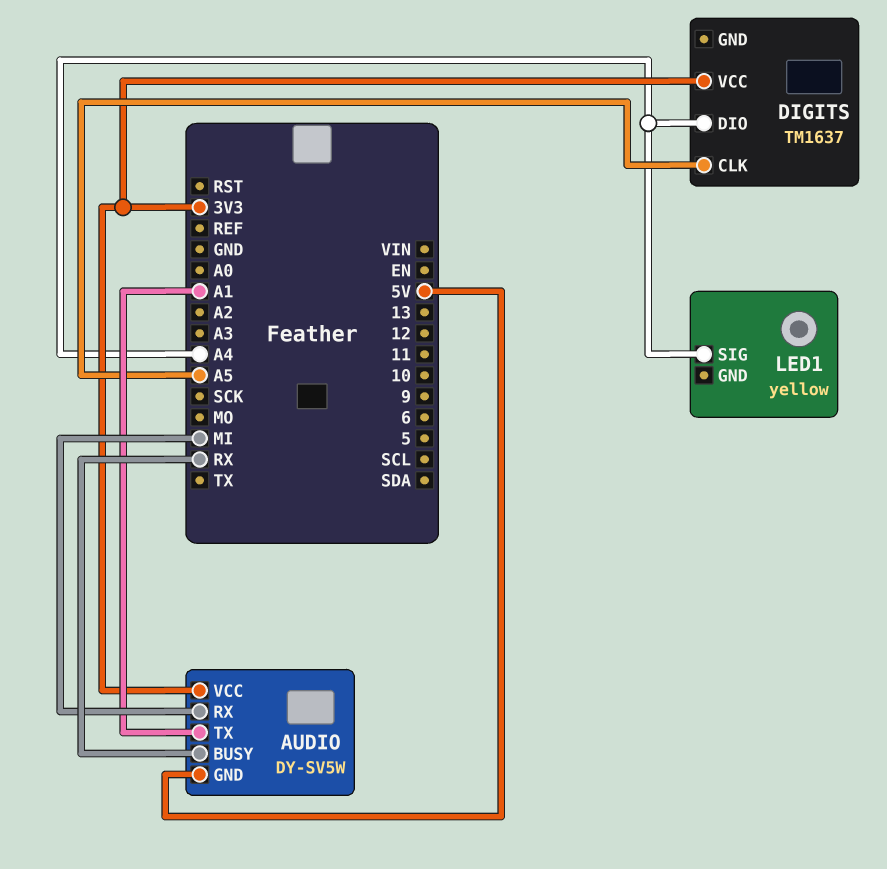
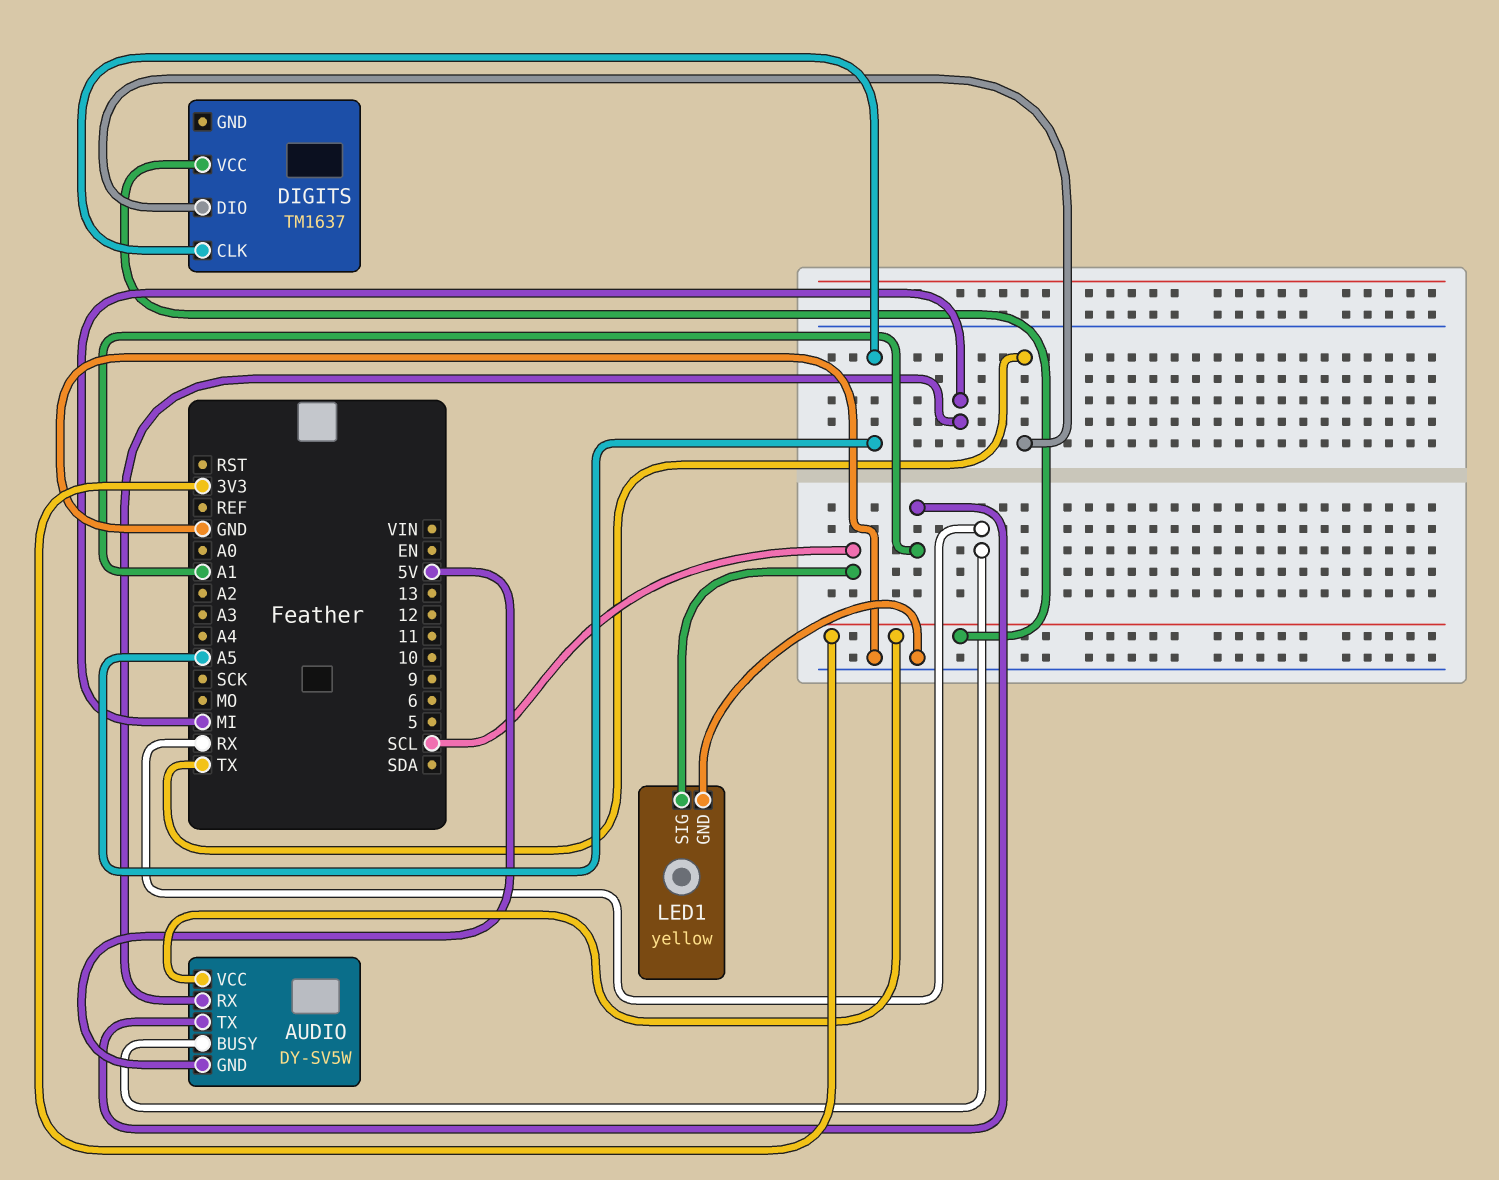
DIGITS pin DIO: A4 -> TX
LED1 pin GND: none -> GND
LED1 pin SIG: A4 -> SCL

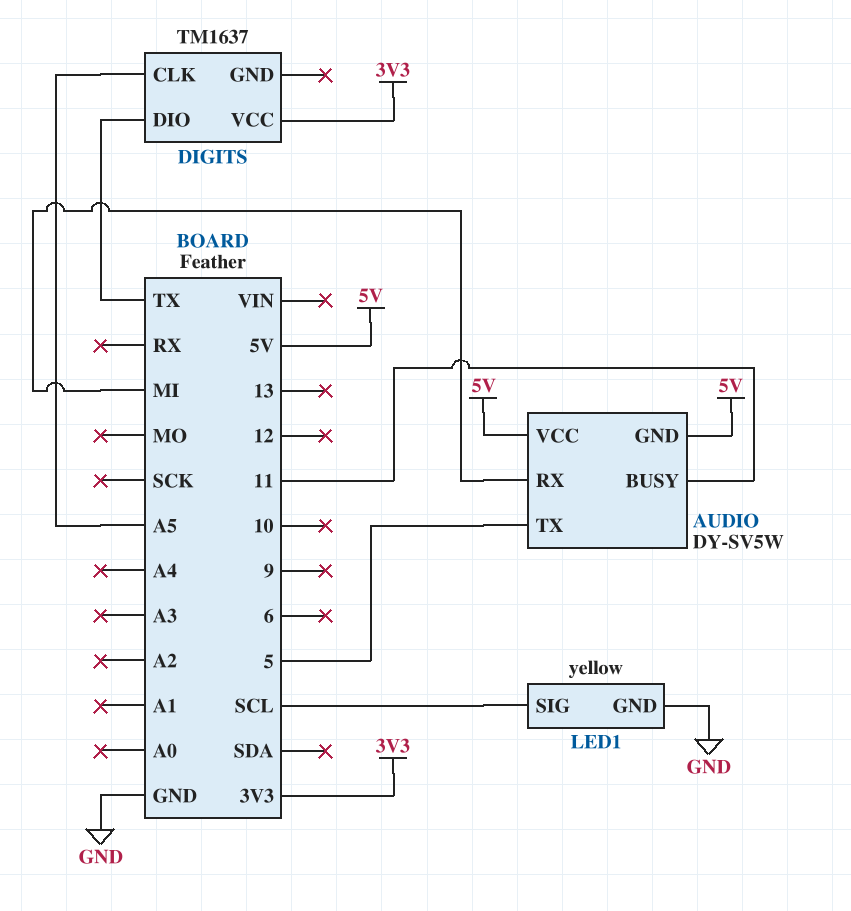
AUDIO pin BUSY: RX -> 11
AUDIO pin TX: A1 -> 5
AUDIO pin VCC: 3V3 -> 5V

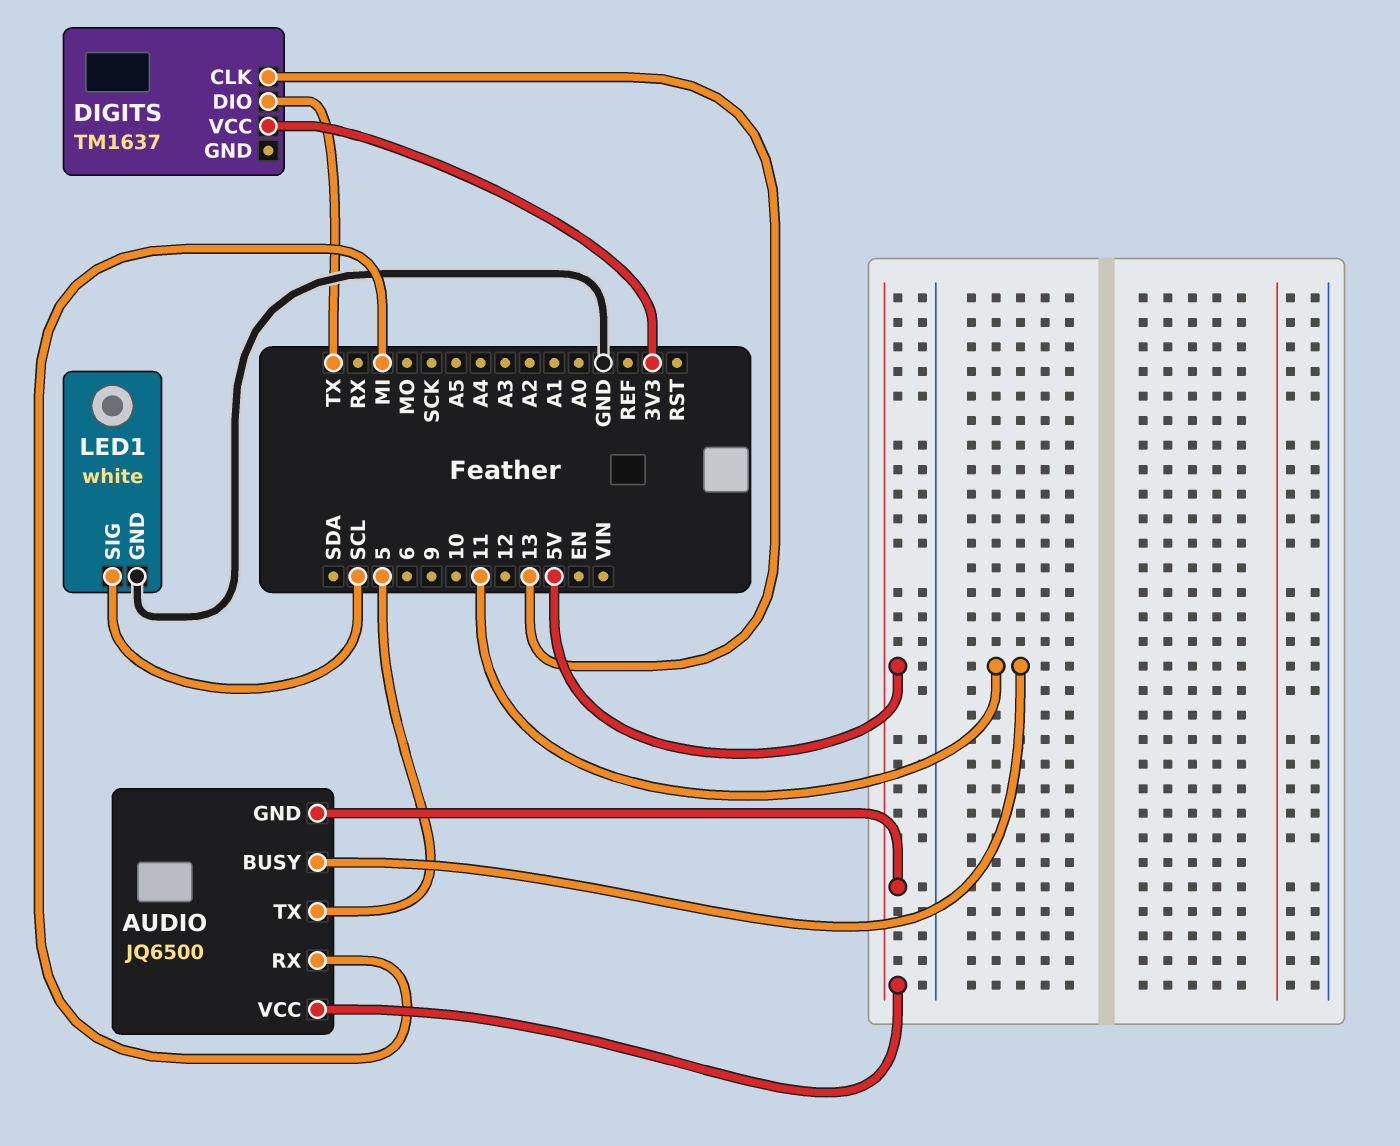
AUDIO: DY-SV5W -> JQ6500
DIGITS pin CLK: A5 -> 13
LED1: yellow -> white

